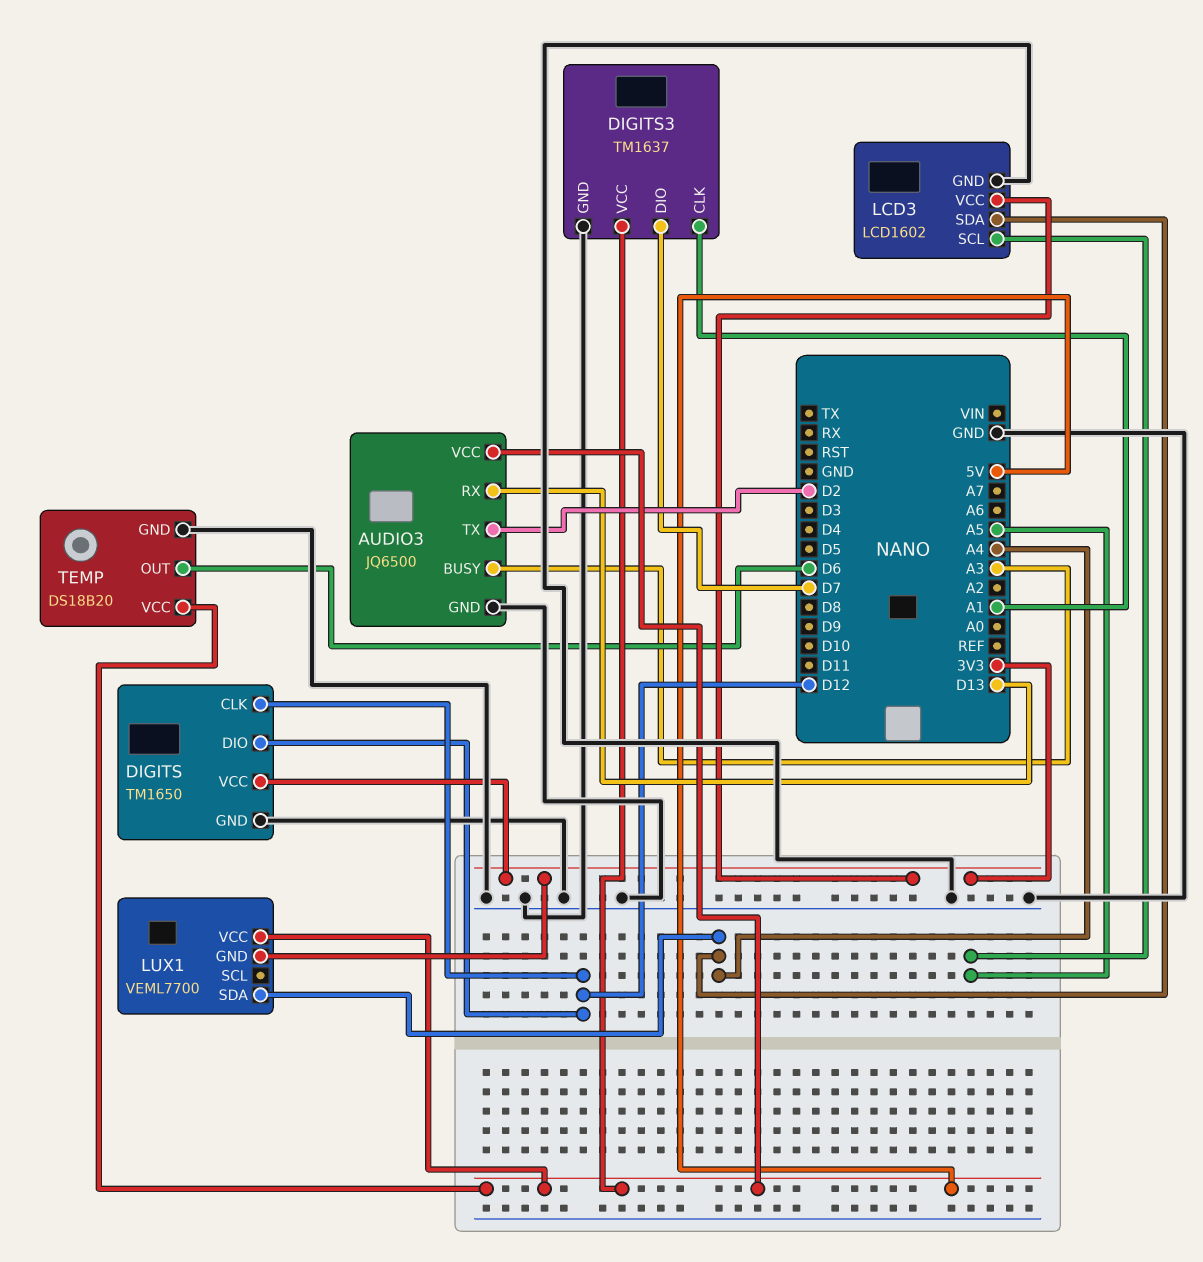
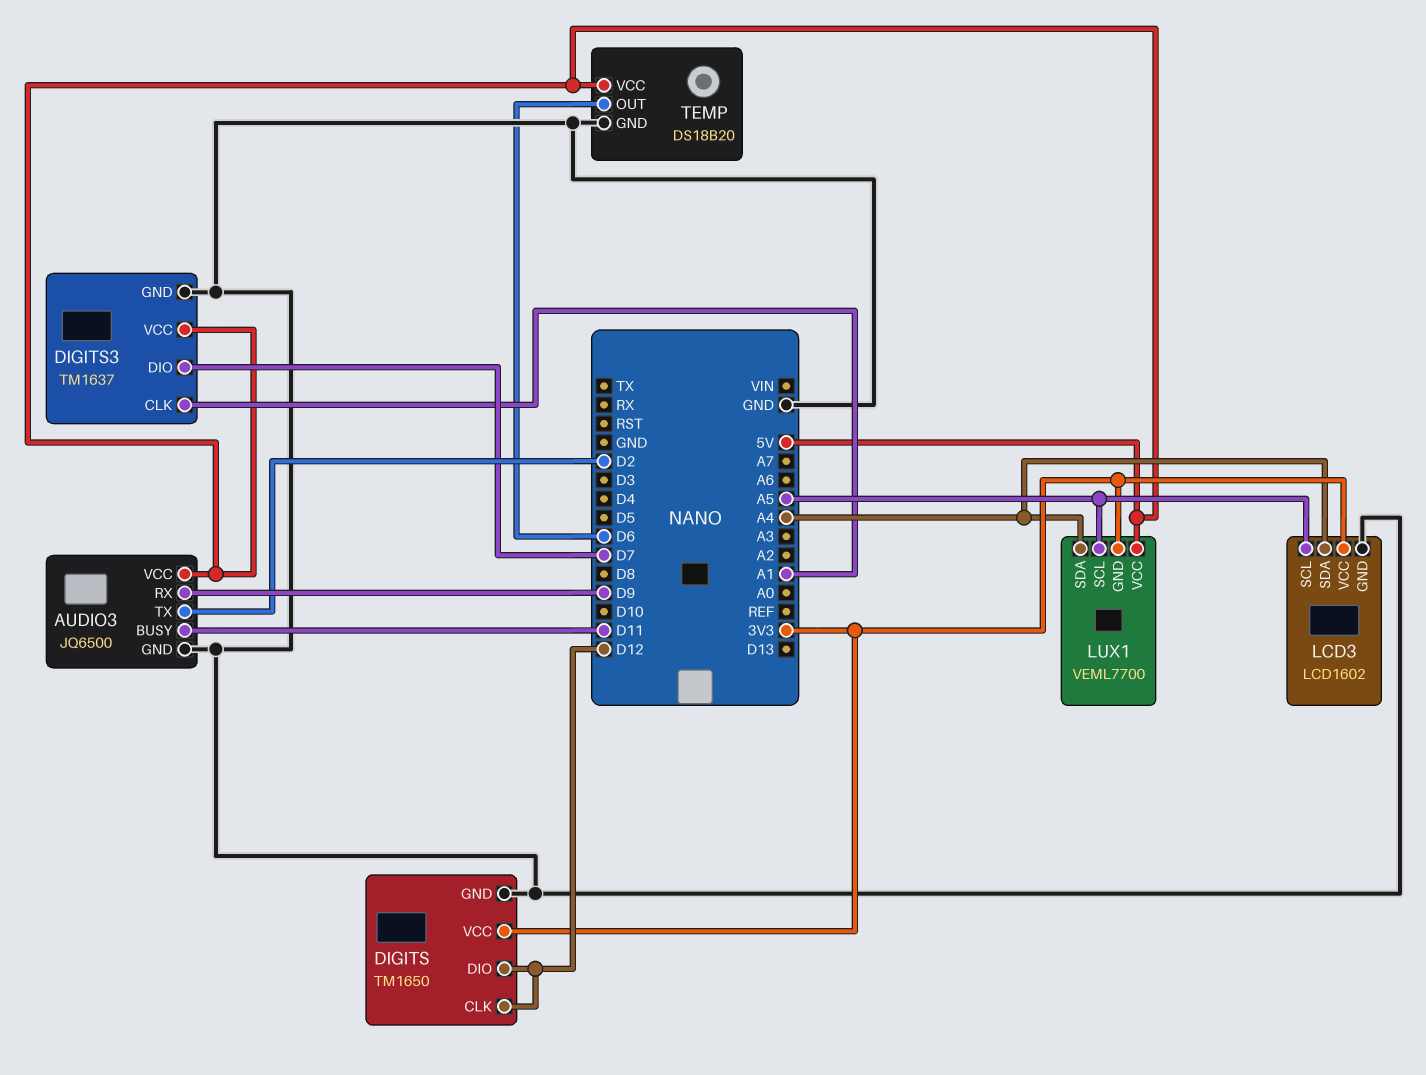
AUDIO3 pin BUSY: A3 -> D11
AUDIO3 pin RX: D13 -> D9
LUX1 pin SCL: none -> A5

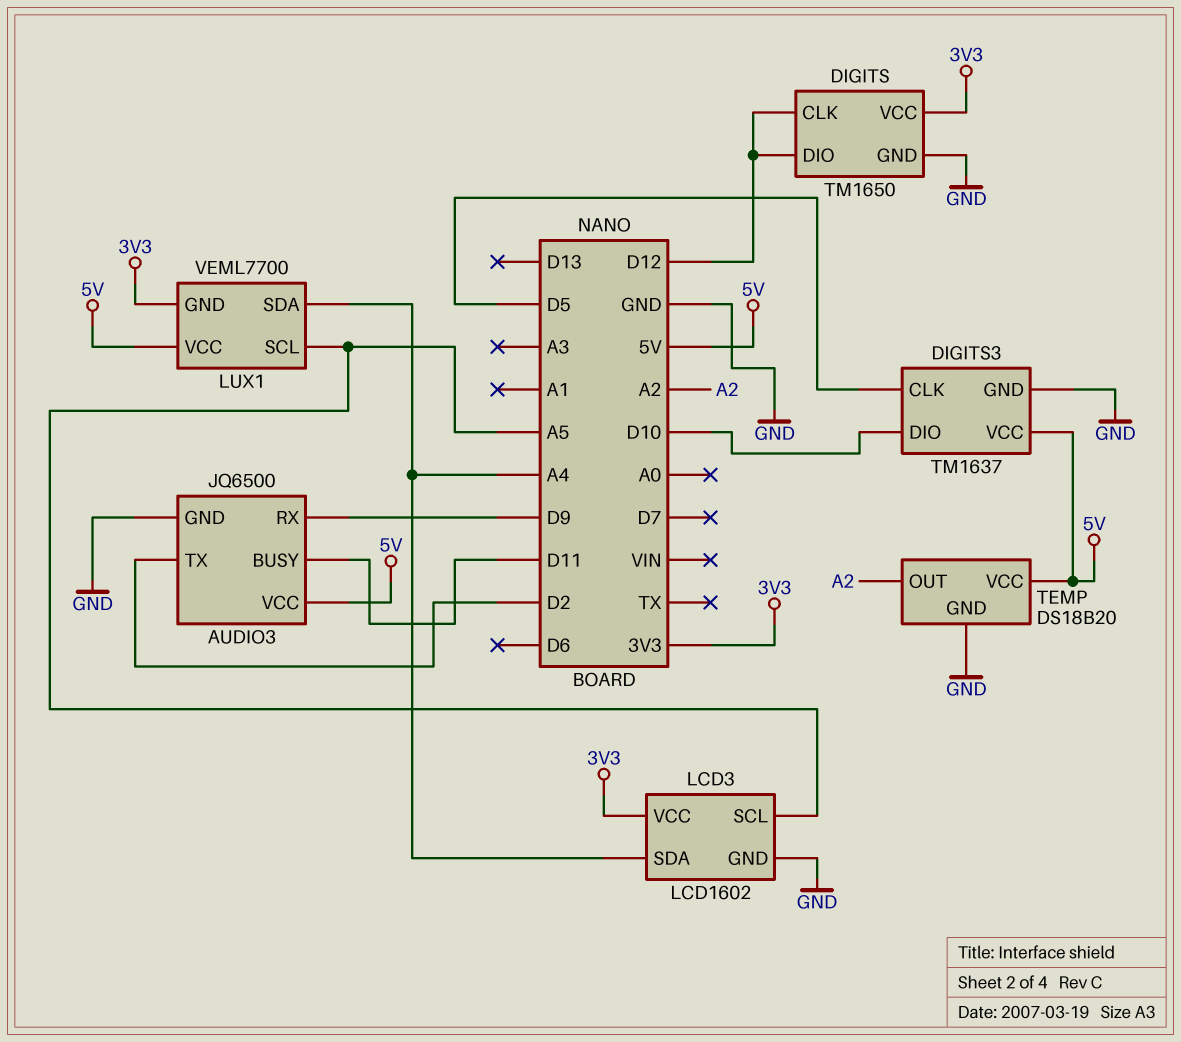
DIGITS3 pin CLK: A1 -> D5
DIGITS3 pin DIO: D7 -> D10
TEMP pin OUT: D6 -> A2

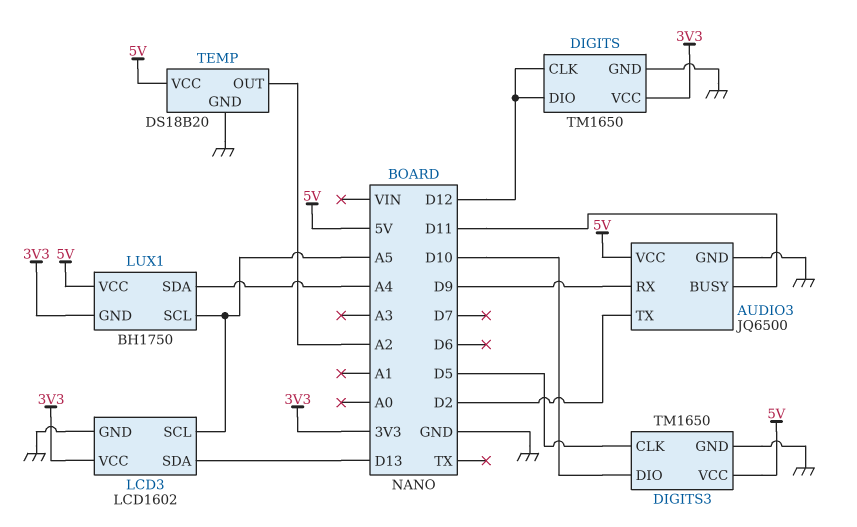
DIGITS3: TM1637 -> TM1650
LCD3 pin SDA: A4 -> D13
LUX1: VEML7700 -> BH1750

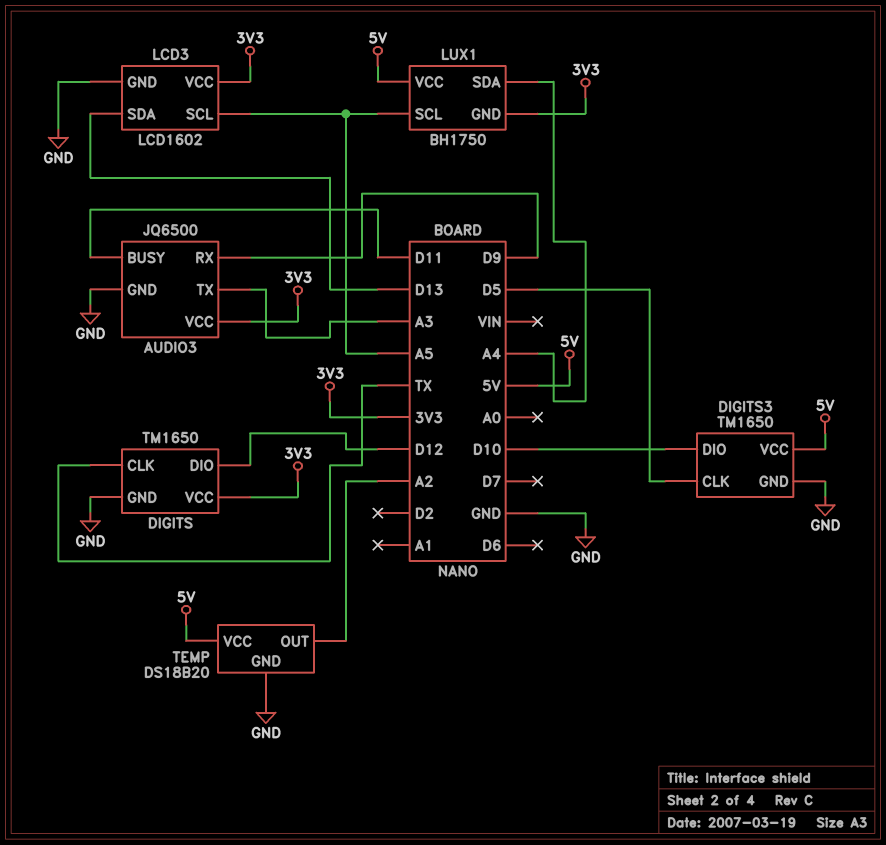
AUDIO3 pin TX: D2 -> A3
AUDIO3 pin VCC: 5V -> 3V3
DIGITS pin CLK: D12 -> TX

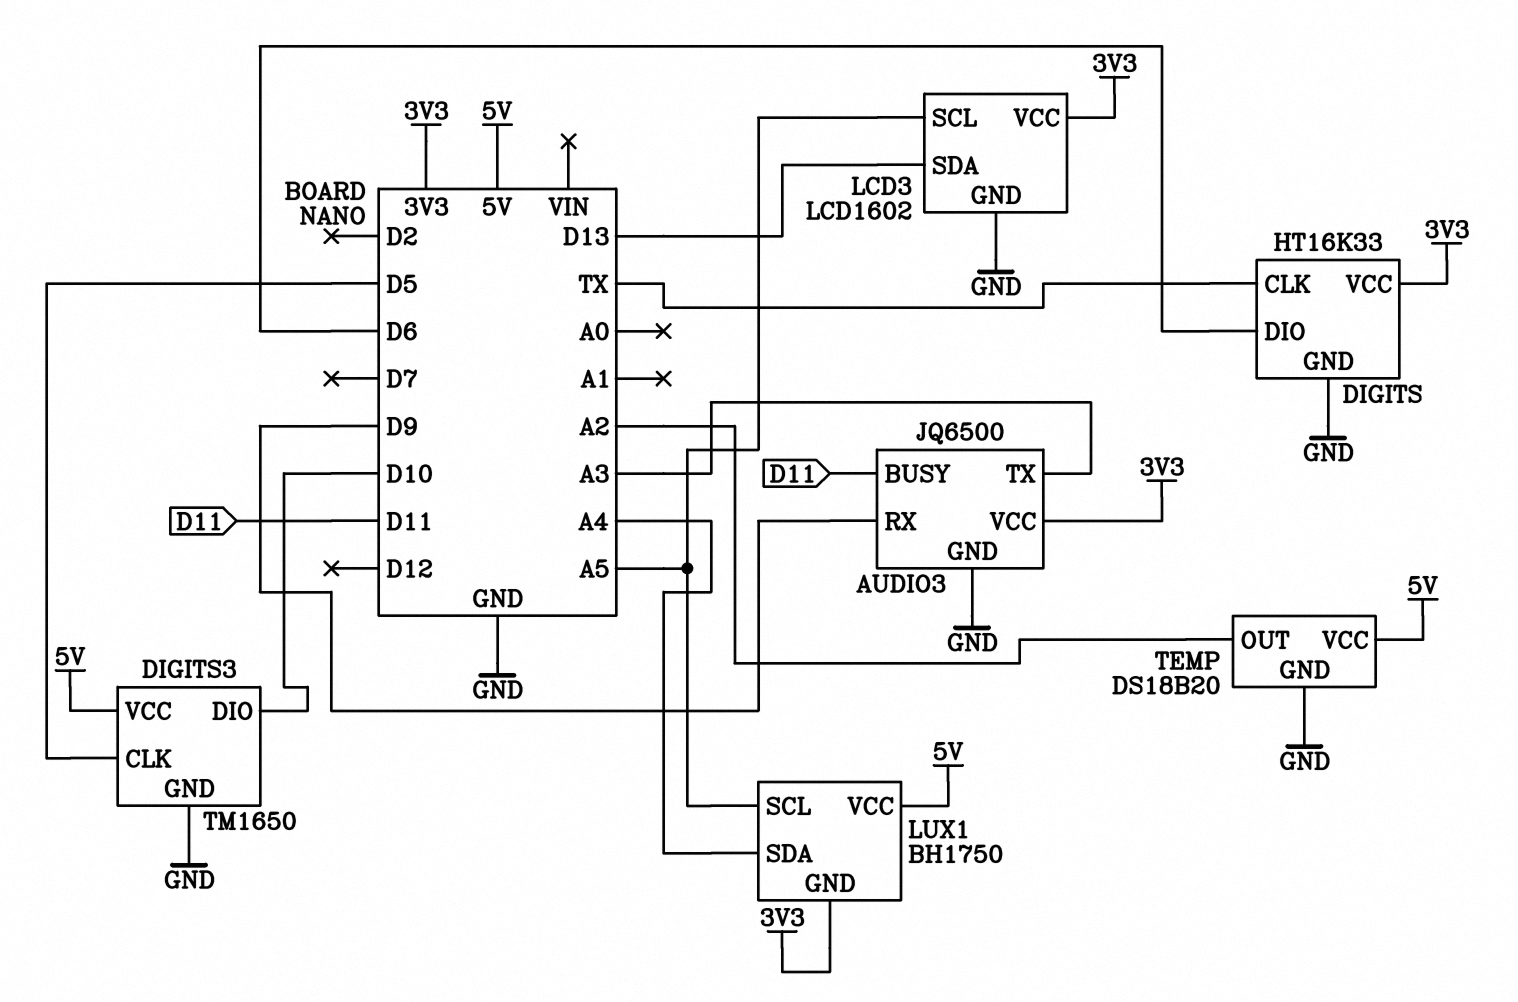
DIGITS: TM1650 -> HT16K33
DIGITS pin DIO: D12 -> D6

